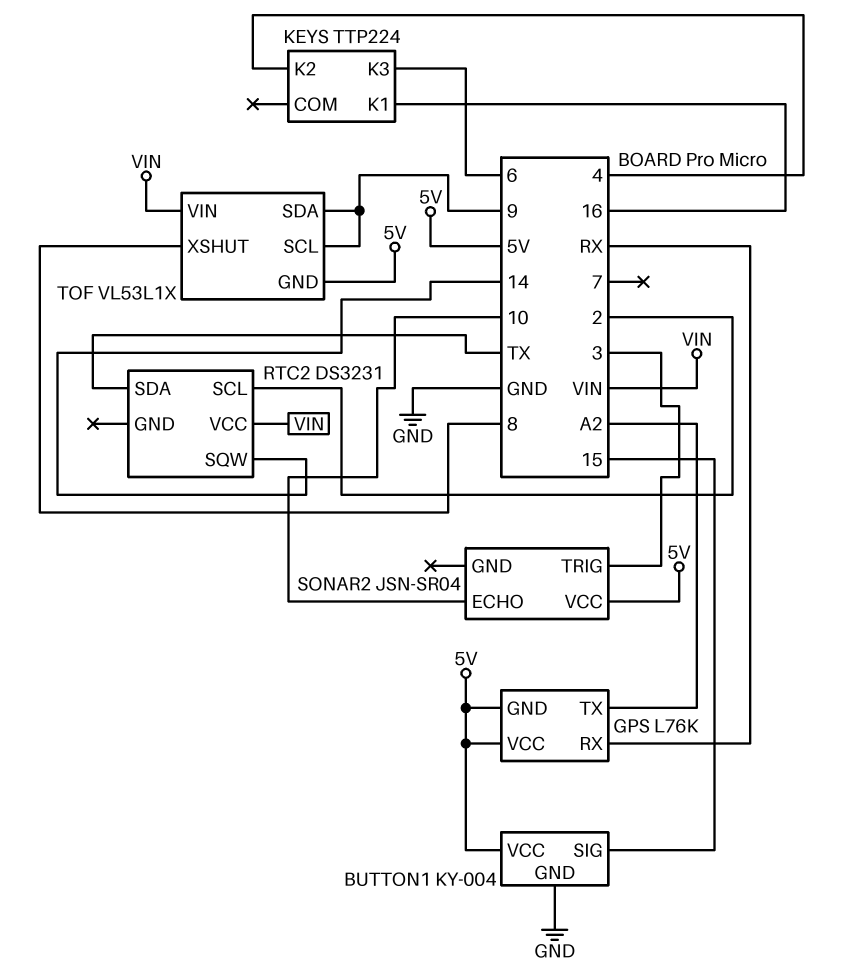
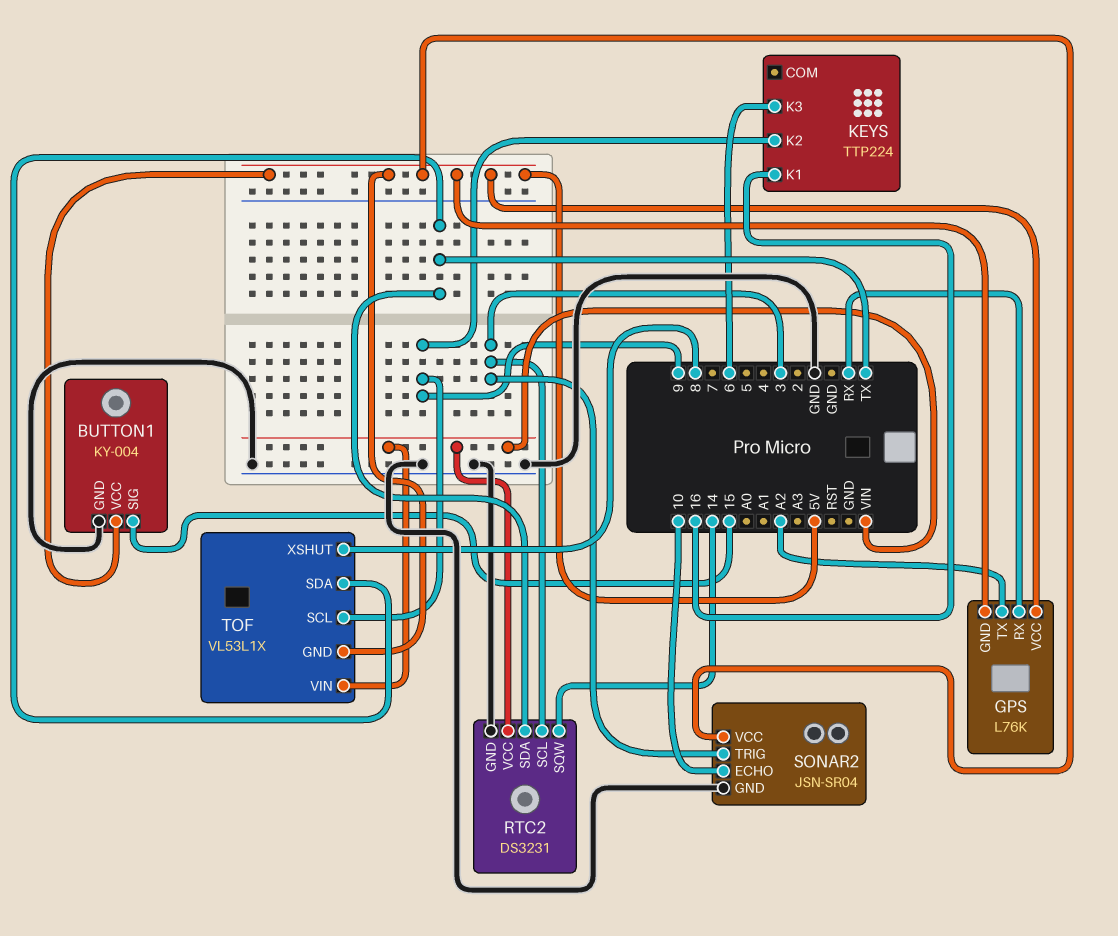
KEYS pin K2: 4 -> 9
RTC2 pin GND: none -> GND
RTC2 pin SCL: 2 -> 3
SONAR2 pin GND: none -> GND
TOF pin SDA: 9 -> TX

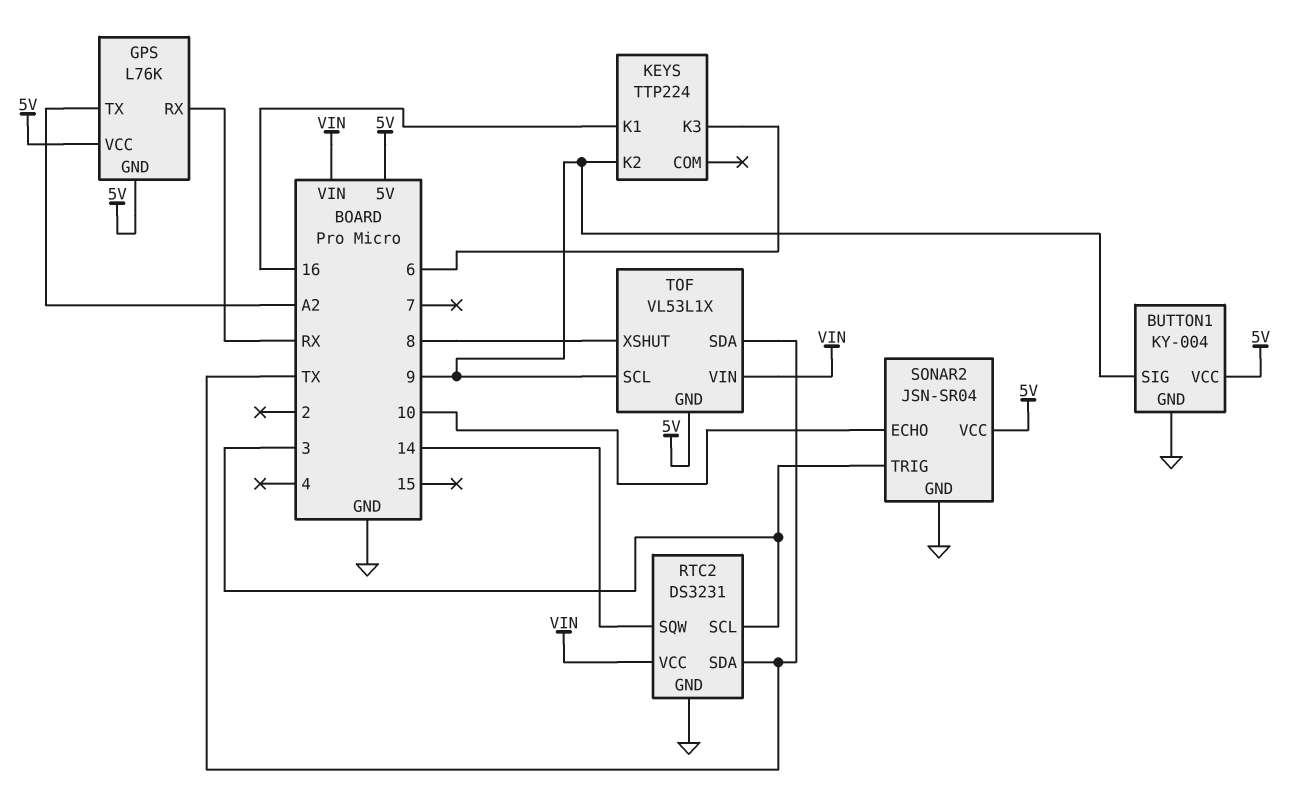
BUTTON1 pin SIG: 15 -> 9

